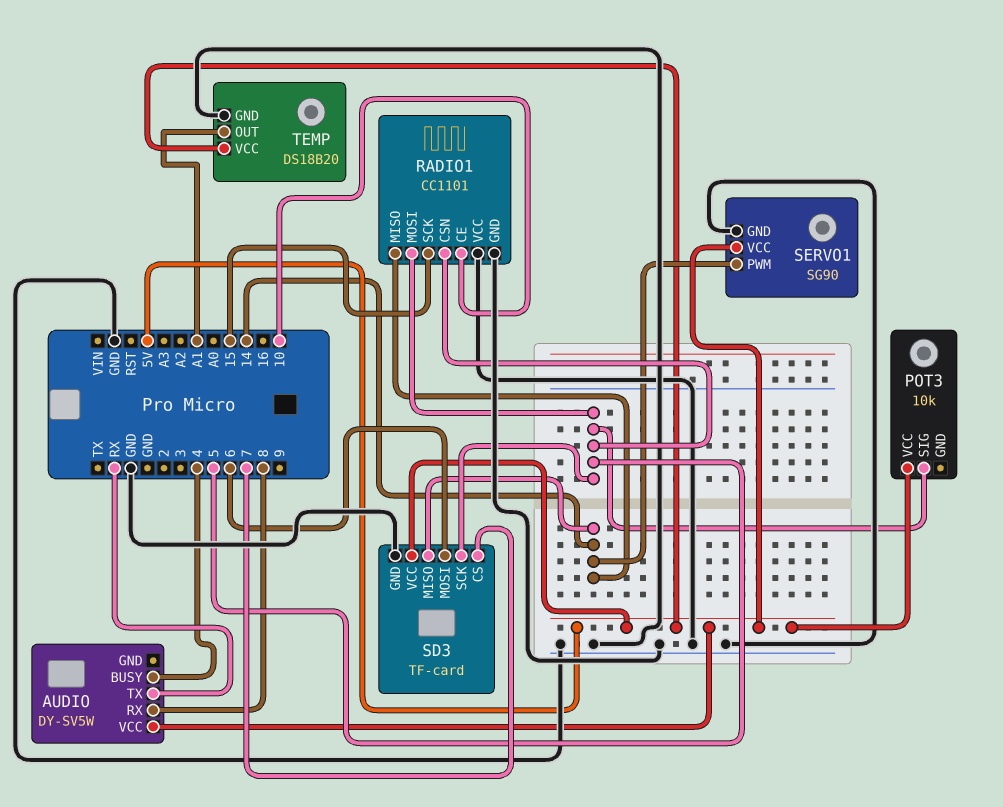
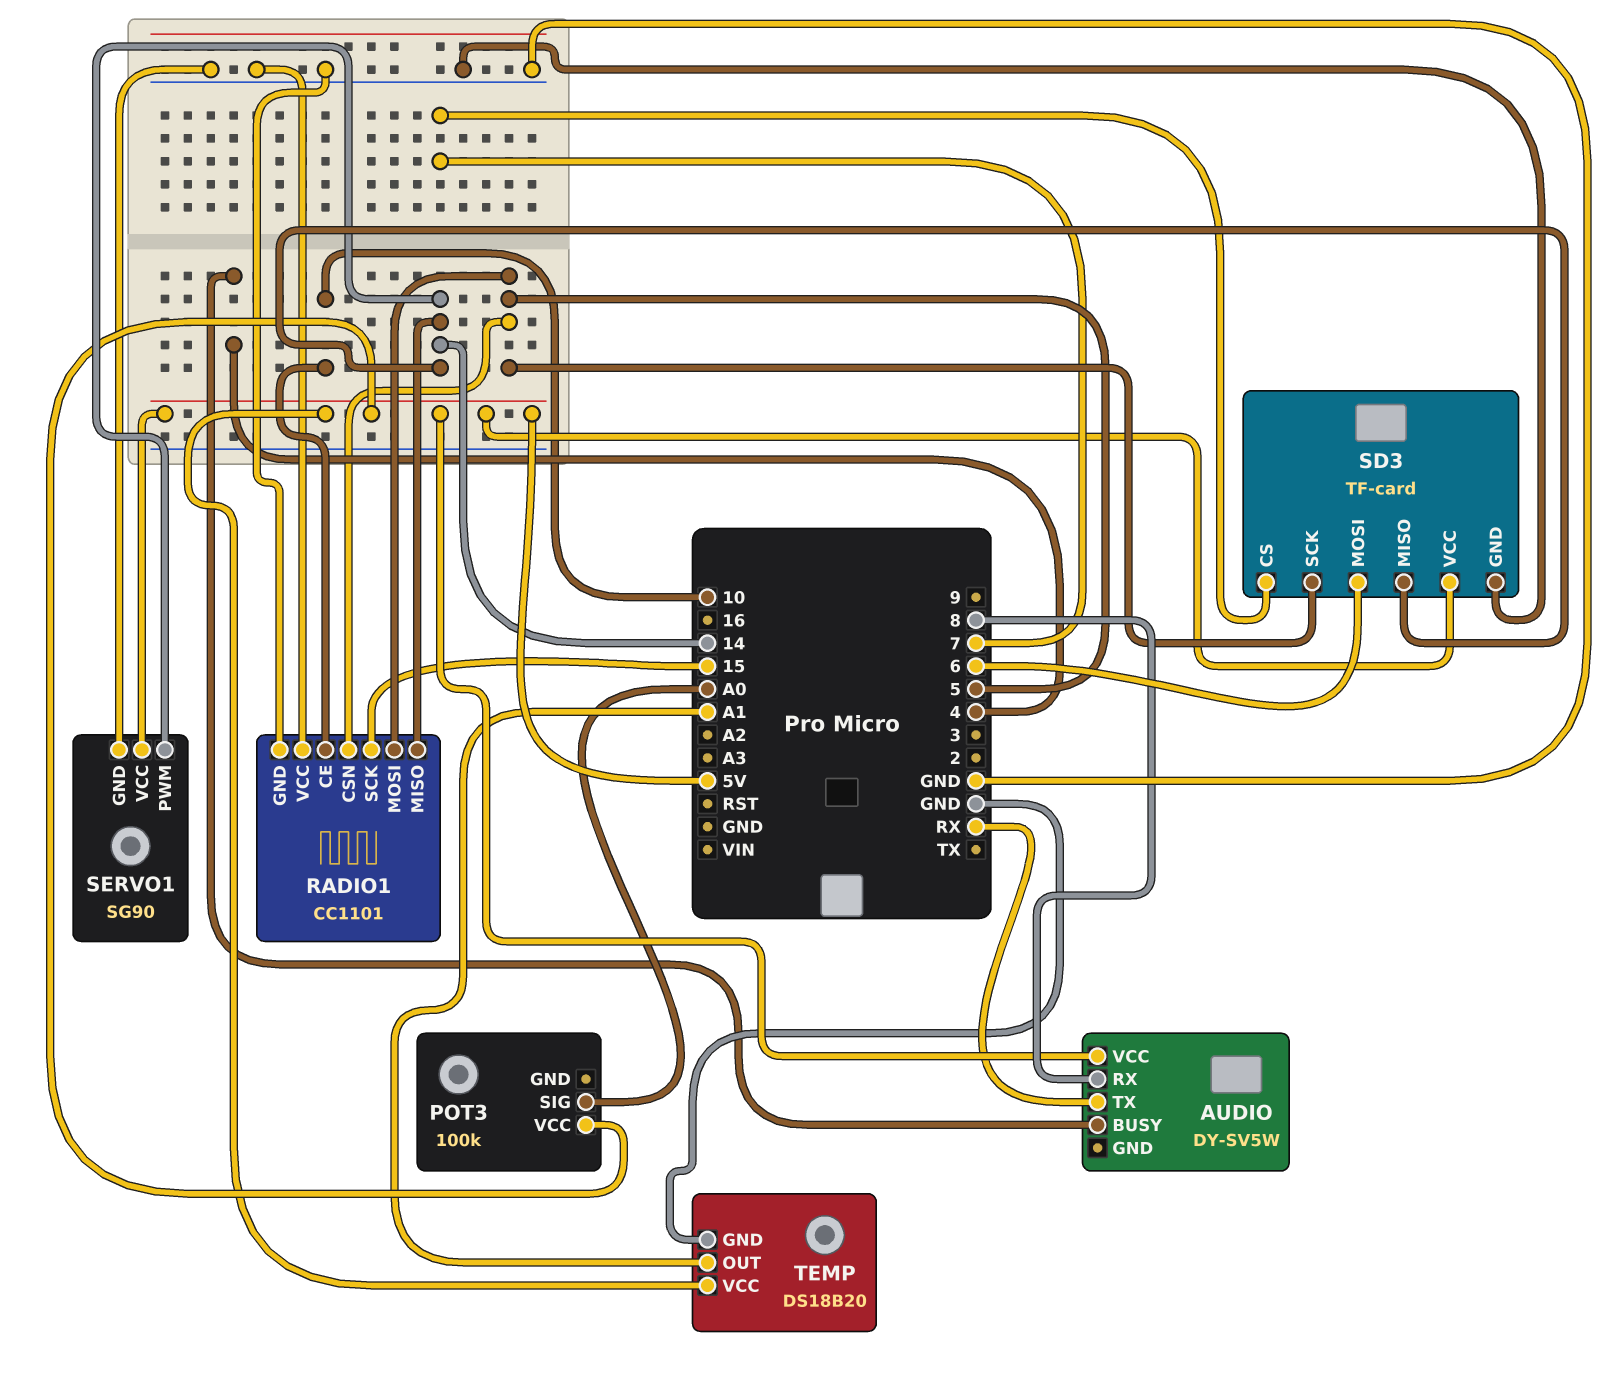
POT3: 10k -> 100k
POT3 pin SIG: 5 -> A0

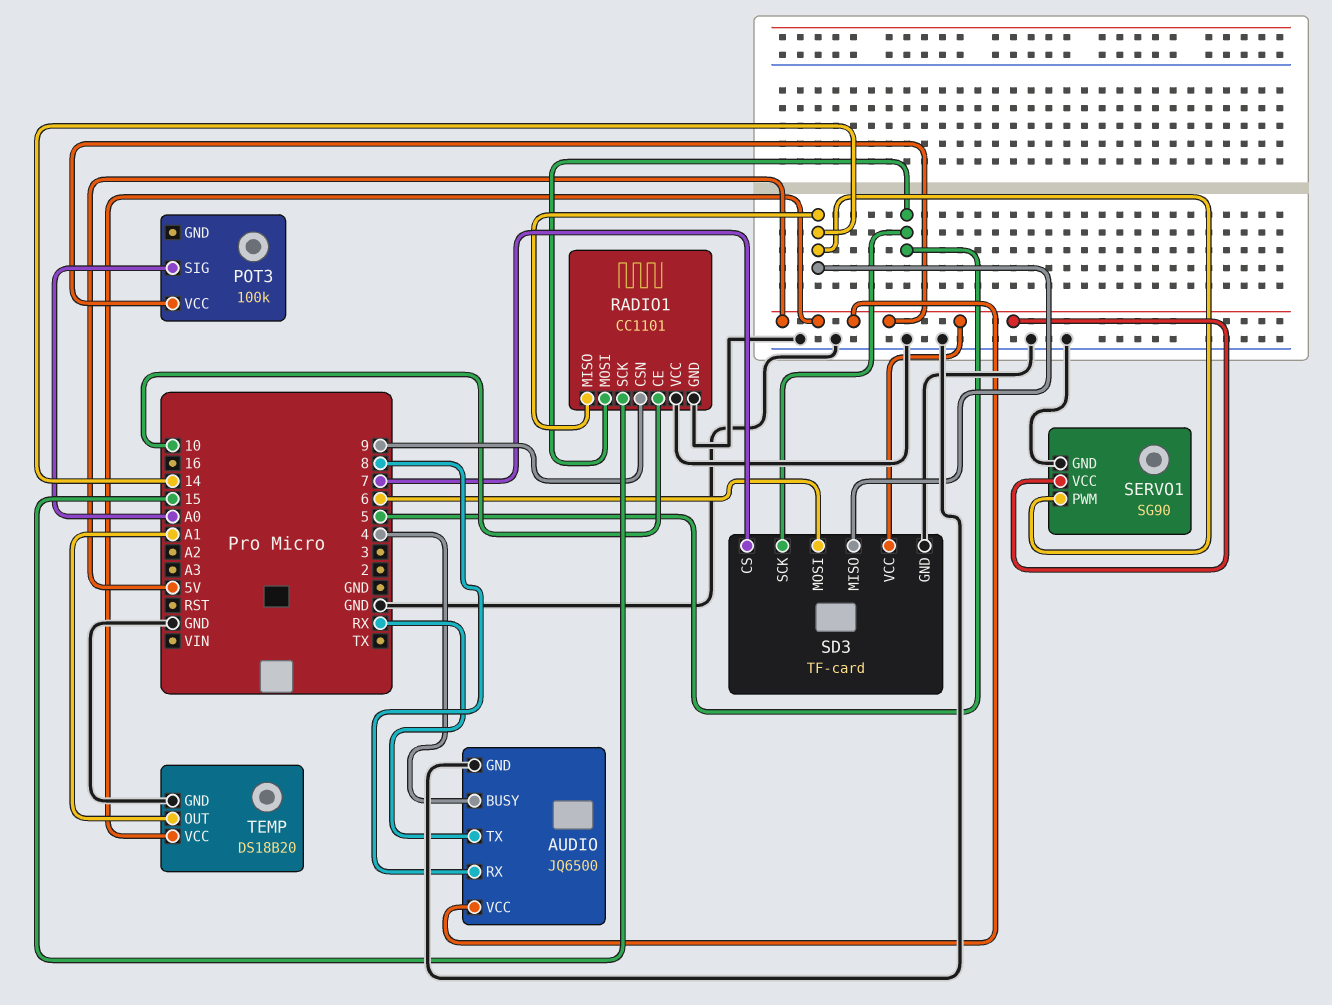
AUDIO: DY-SV5W -> JQ6500
AUDIO pin GND: none -> GND
RADIO1 pin CSN: 5 -> 9

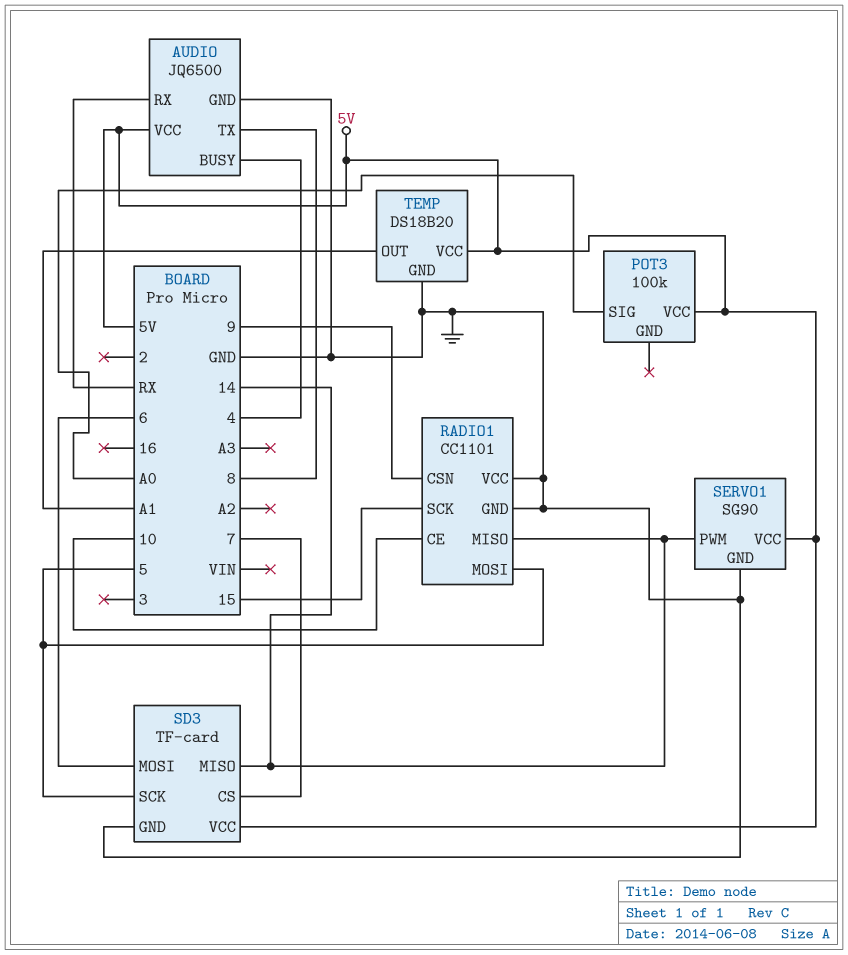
AUDIO pin RX: 8 -> RX
AUDIO pin TX: RX -> 8

